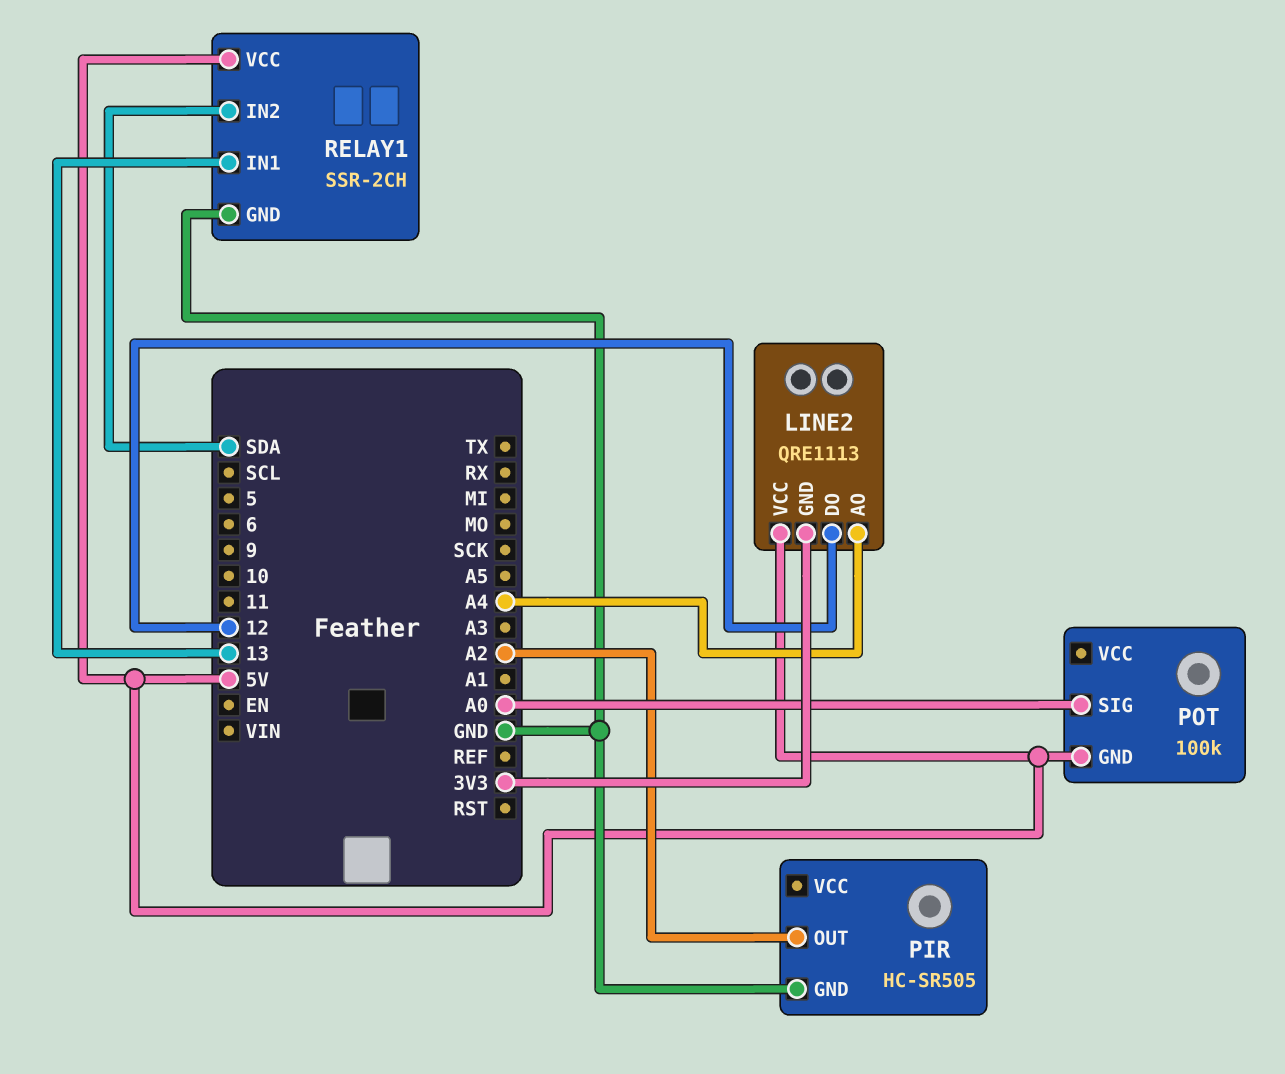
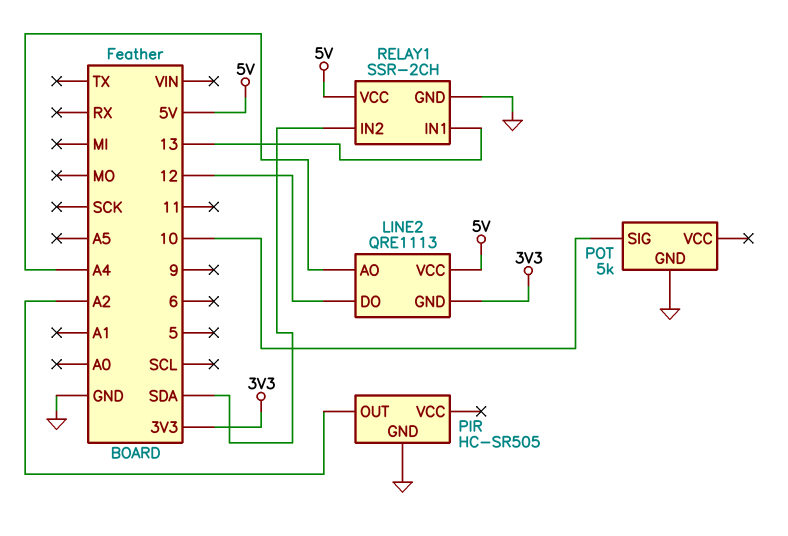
POT: 100k -> 5k
POT pin GND: 5V -> GND
POT pin SIG: A0 -> 10

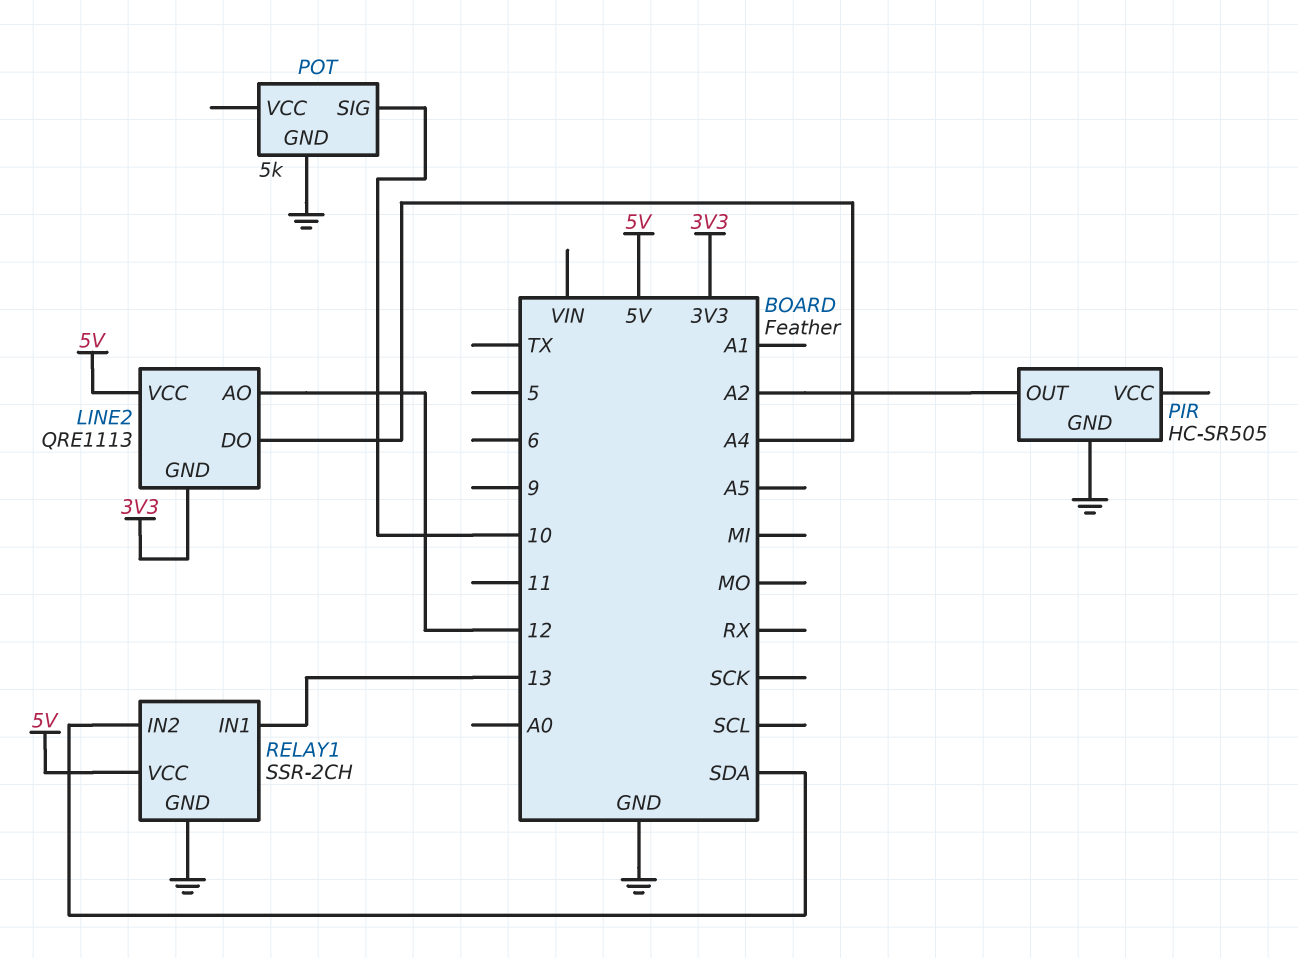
LINE2 pin AO: A4 -> 12
LINE2 pin DO: 12 -> A4

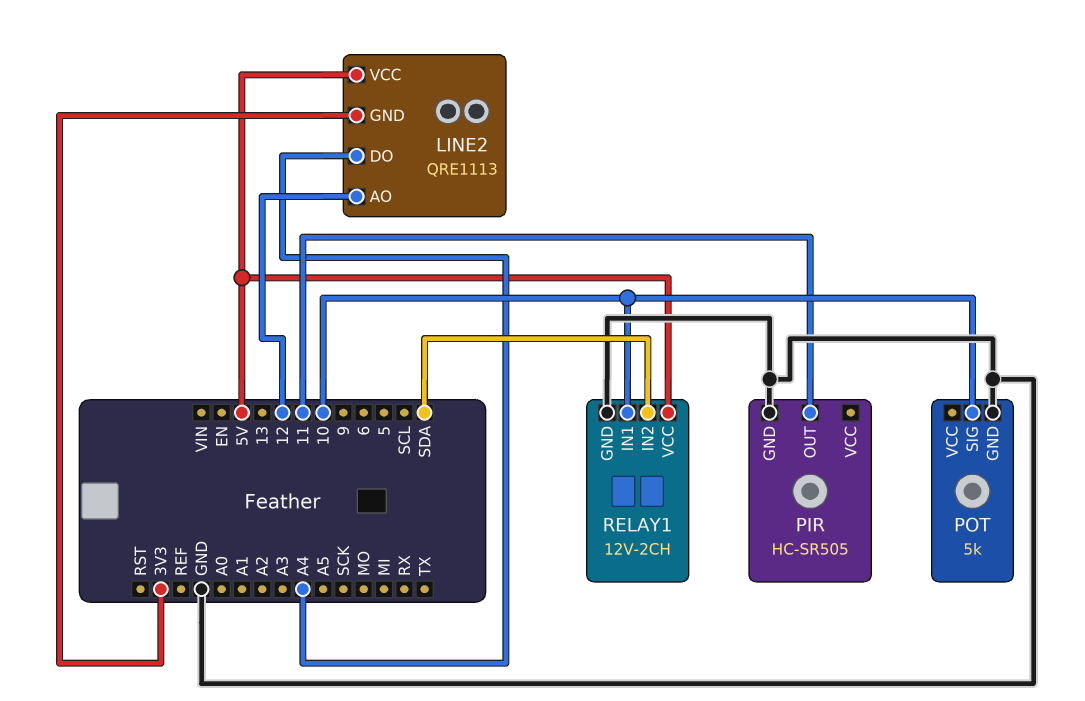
PIR pin OUT: A2 -> 11
RELAY1: SSR-2CH -> 12V-2CH
RELAY1 pin IN1: 13 -> 10

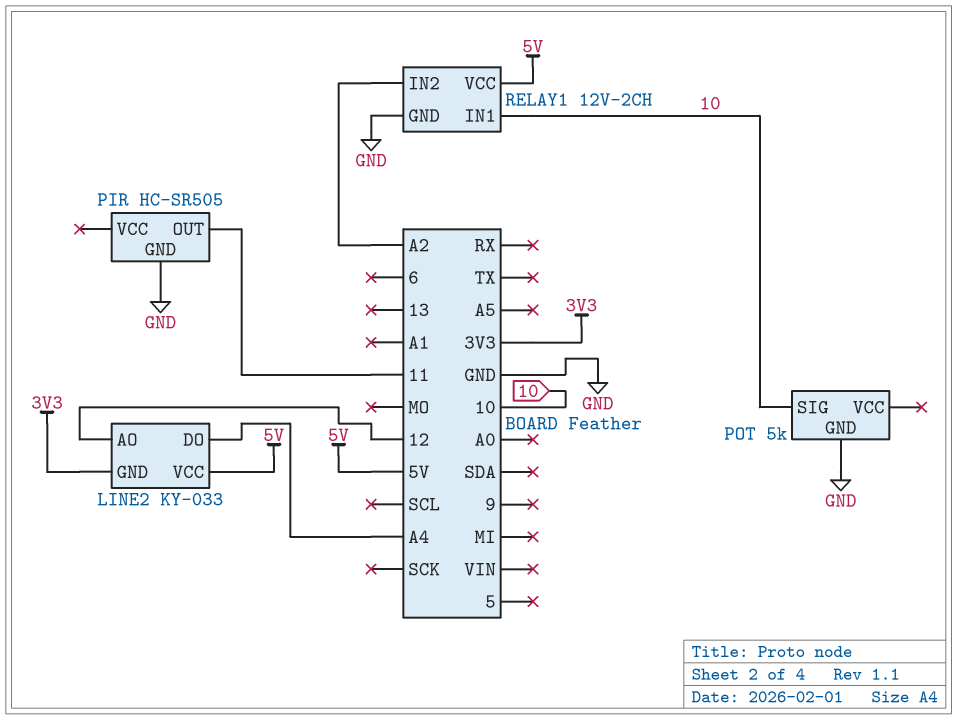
LINE2: QRE1113 -> KY-033
RELAY1 pin IN2: SDA -> A2

